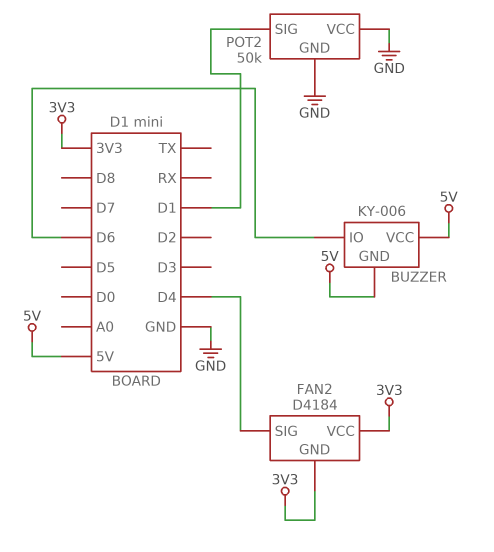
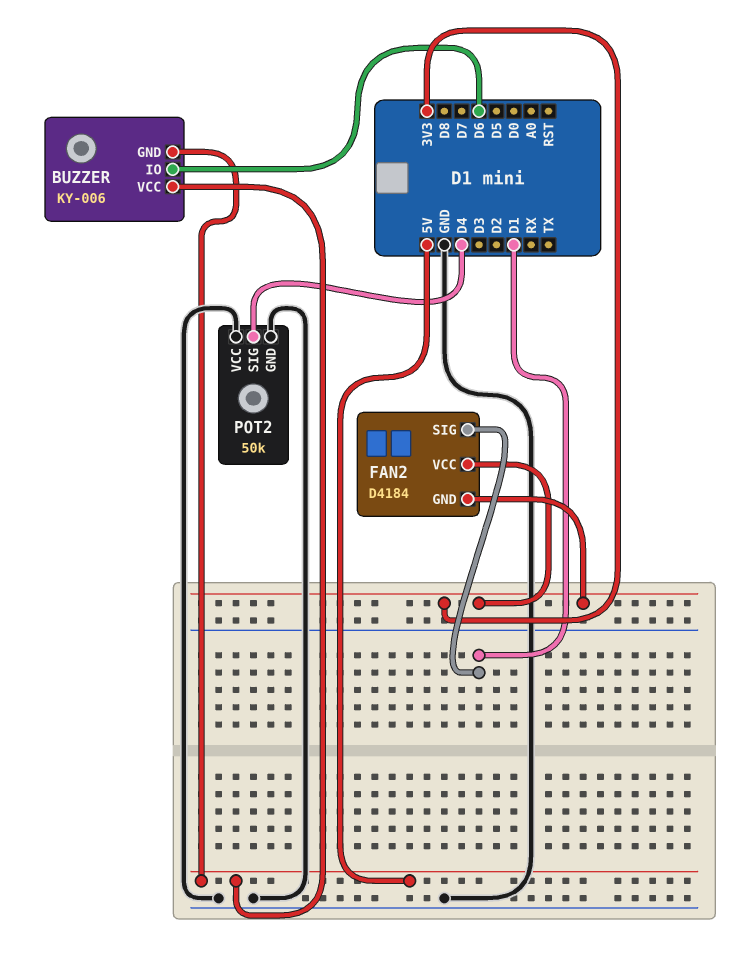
FAN2 pin SIG: D4 -> D1
POT2 pin SIG: D1 -> D4

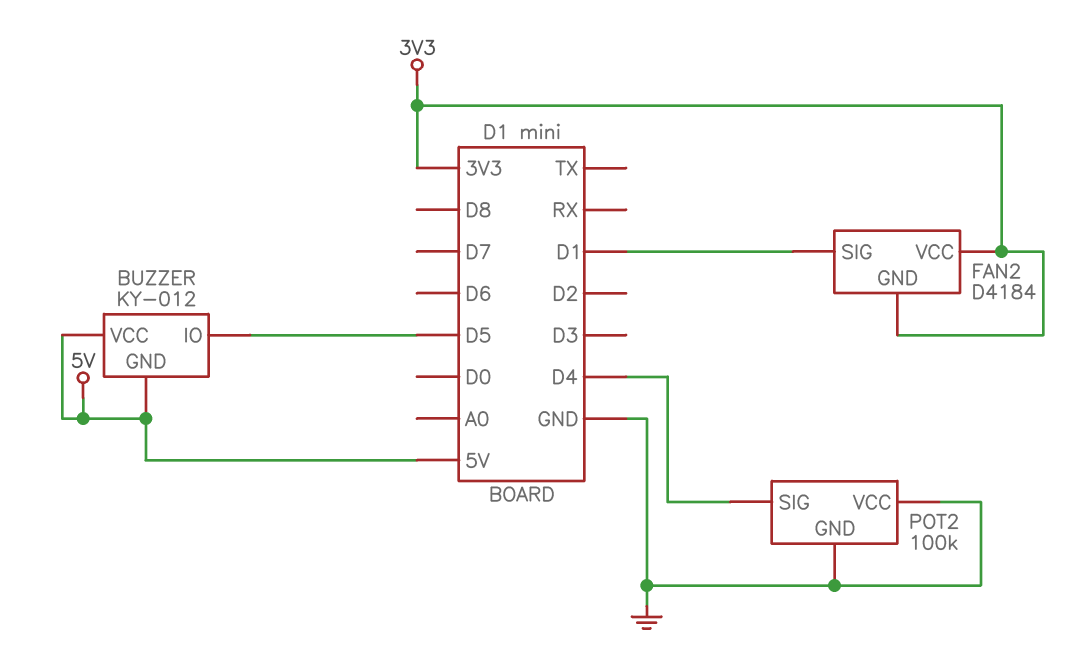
BUZZER: KY-006 -> KY-012
BUZZER pin IO: D6 -> D5
POT2: 50k -> 100k

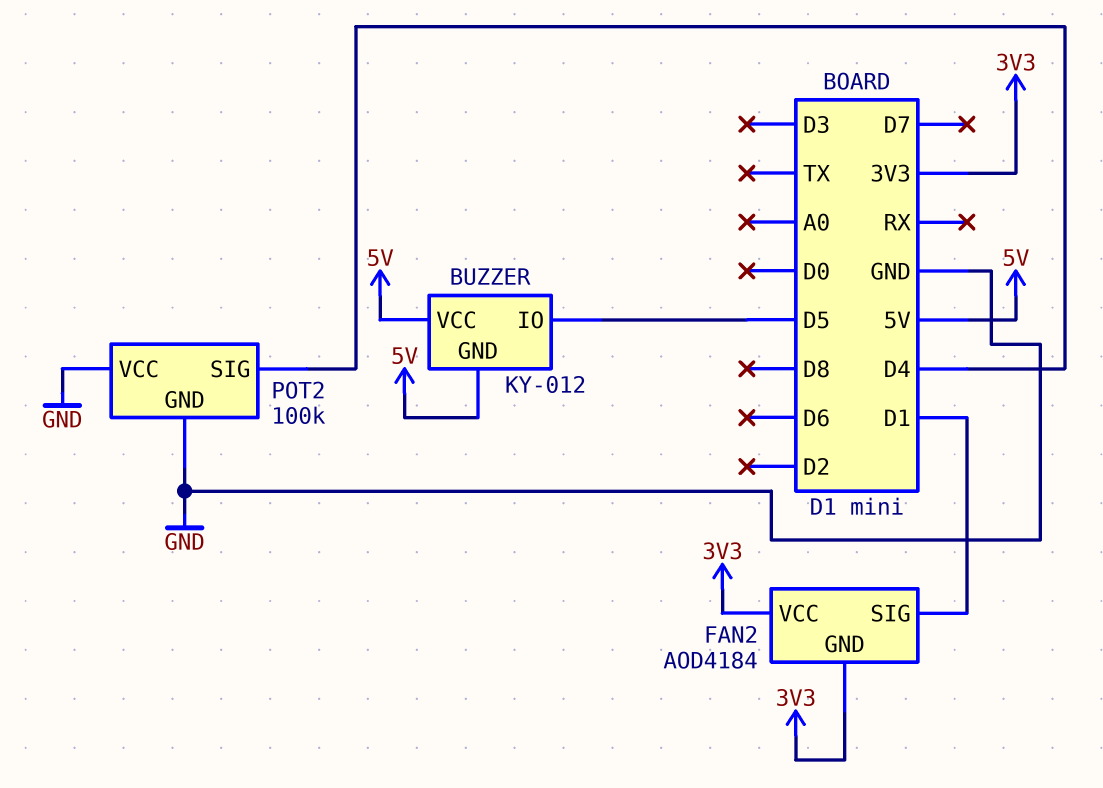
FAN2: D4184 -> AOD4184

